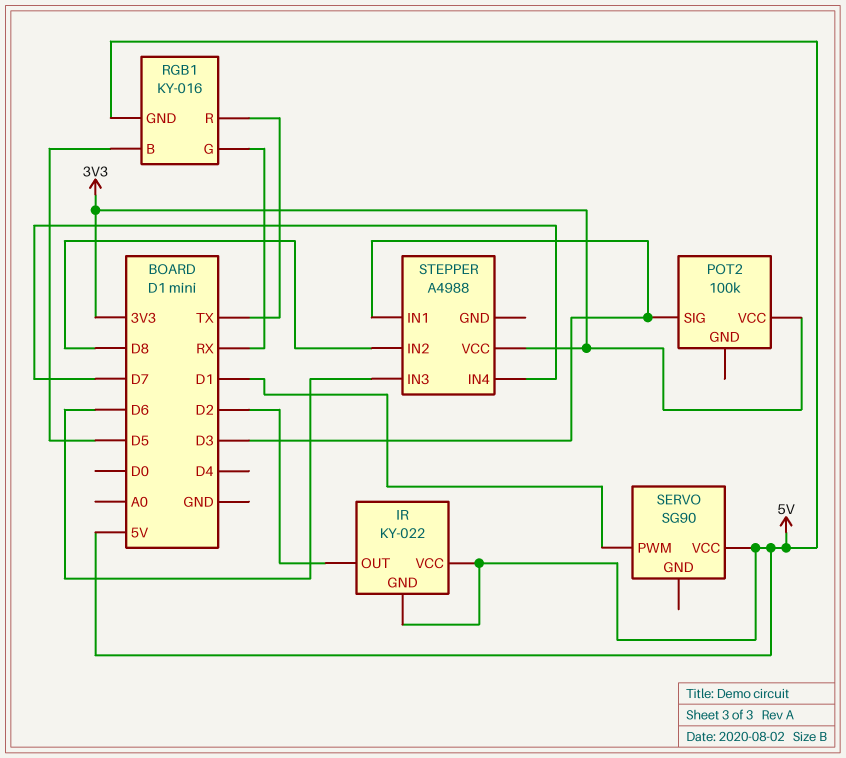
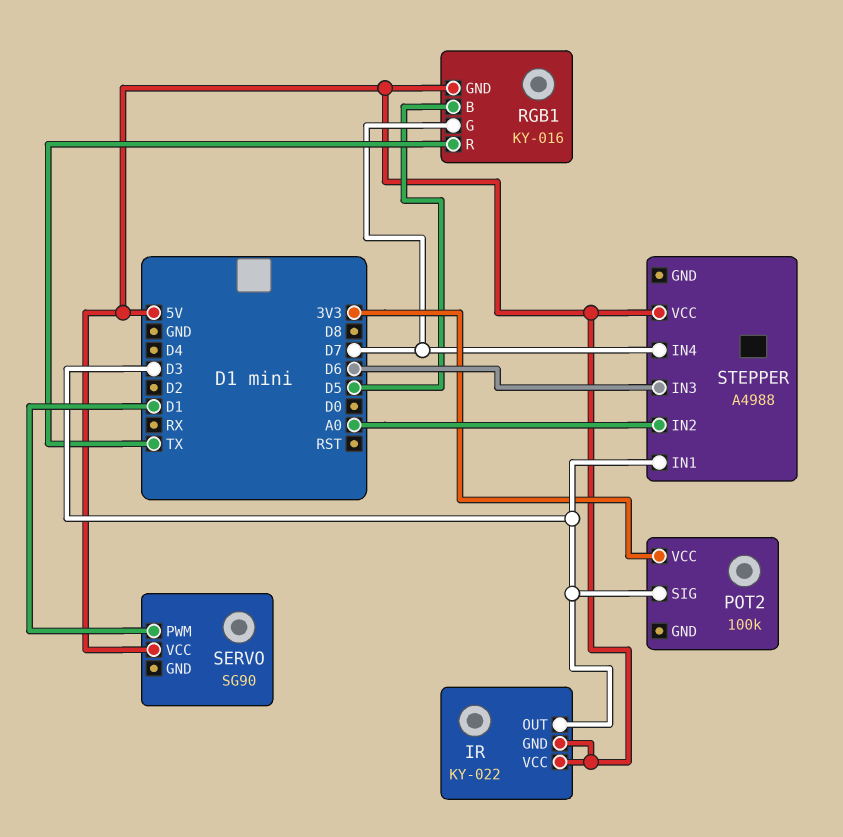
IR pin OUT: D2 -> D3
RGB1 pin G: RX -> D7
STEPPER pin IN2: D8 -> A0
STEPPER pin VCC: 3V3 -> 5V

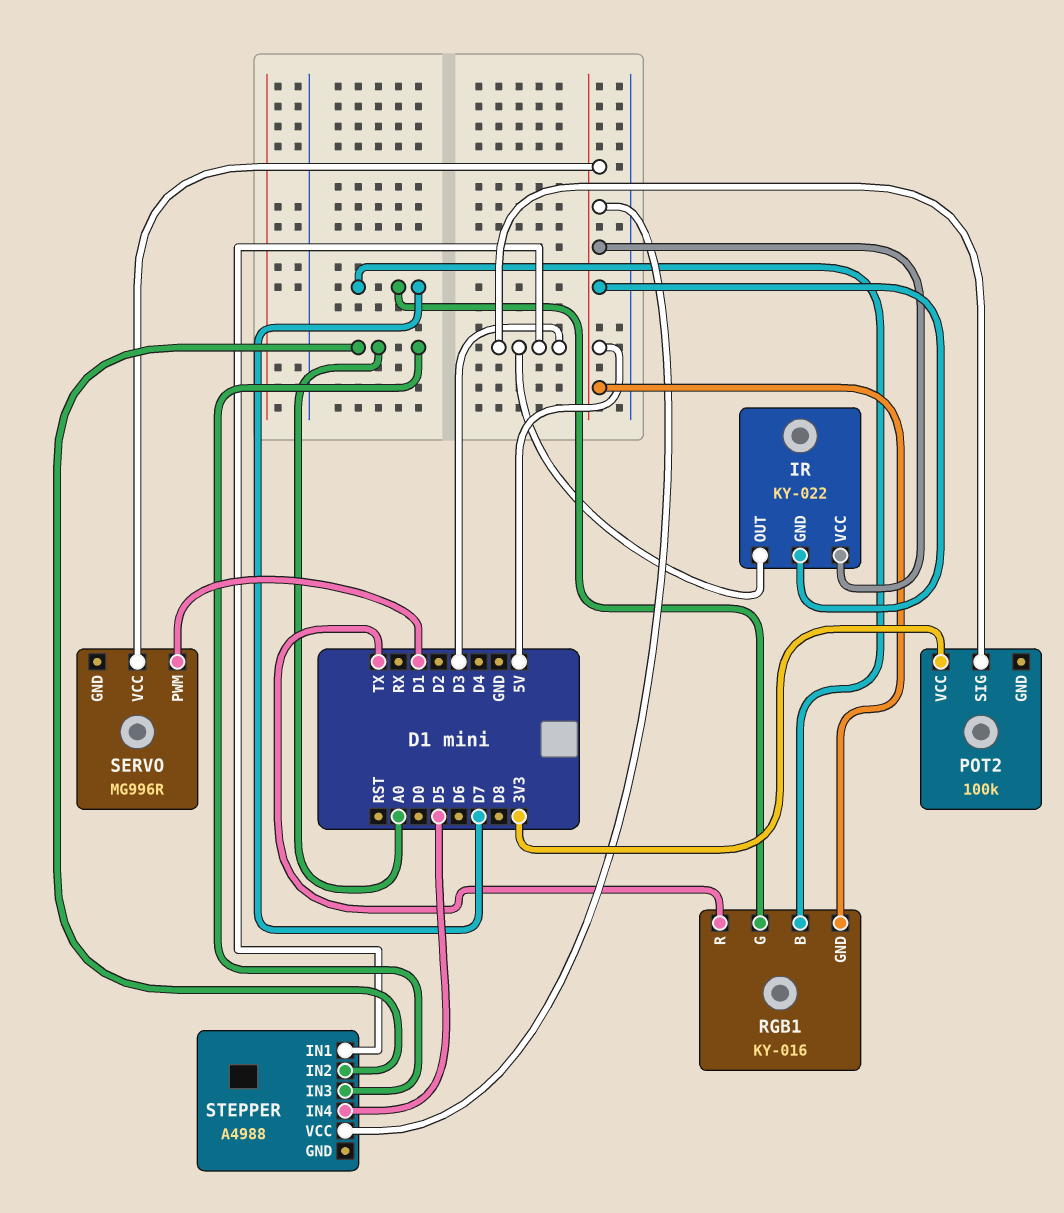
RGB1 pin B: D5 -> D7
SERVO: SG90 -> MG996R
STEPPER pin IN3: D6 -> A0
STEPPER pin IN4: D7 -> D5

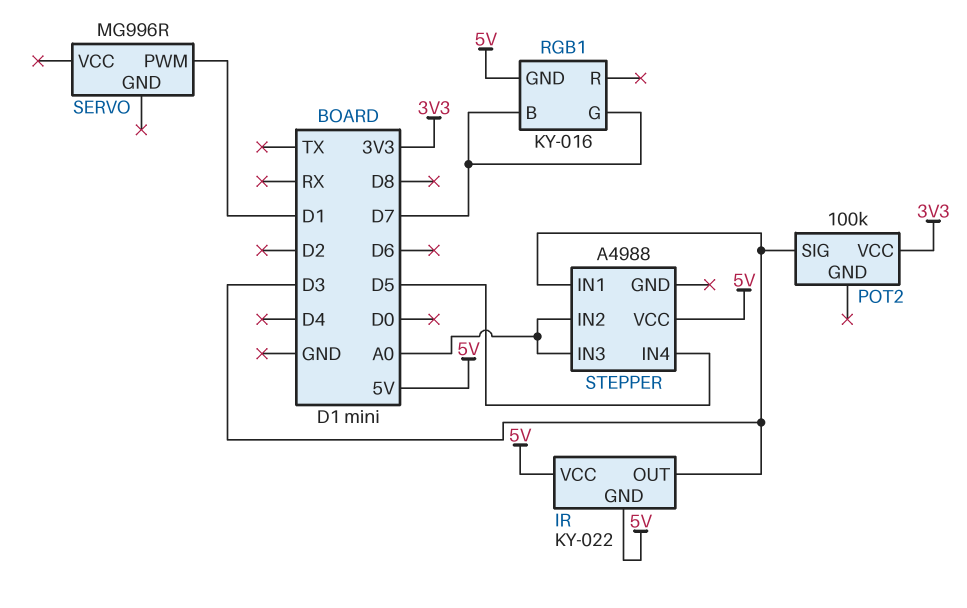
RGB1 pin R: TX -> none
SERVO pin VCC: 5V -> none

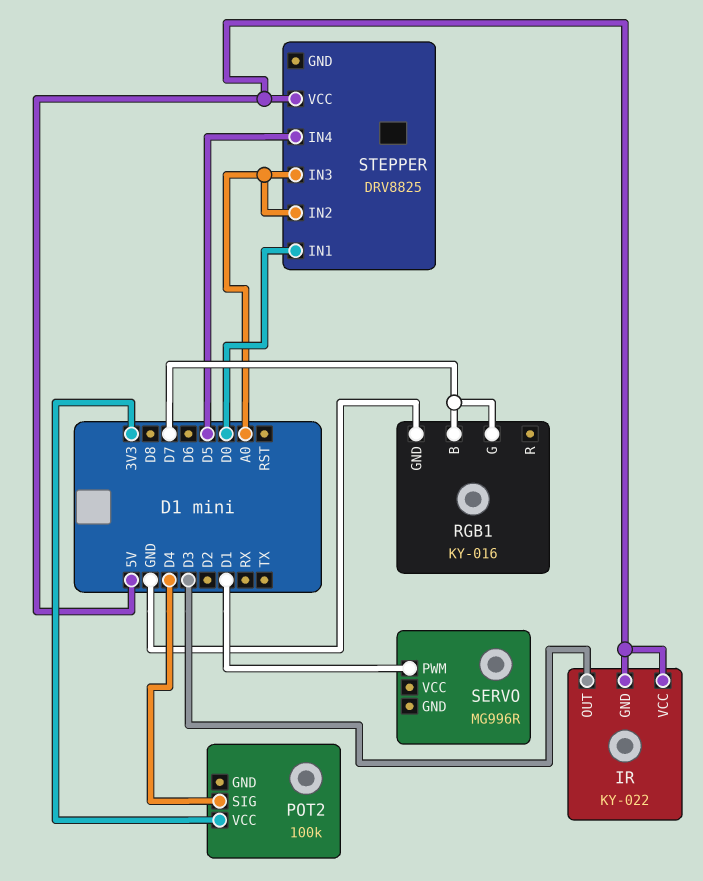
POT2 pin SIG: D3 -> D4
RGB1 pin GND: 5V -> GND
STEPPER: A4988 -> DRV8825
STEPPER pin IN1: D3 -> D0

